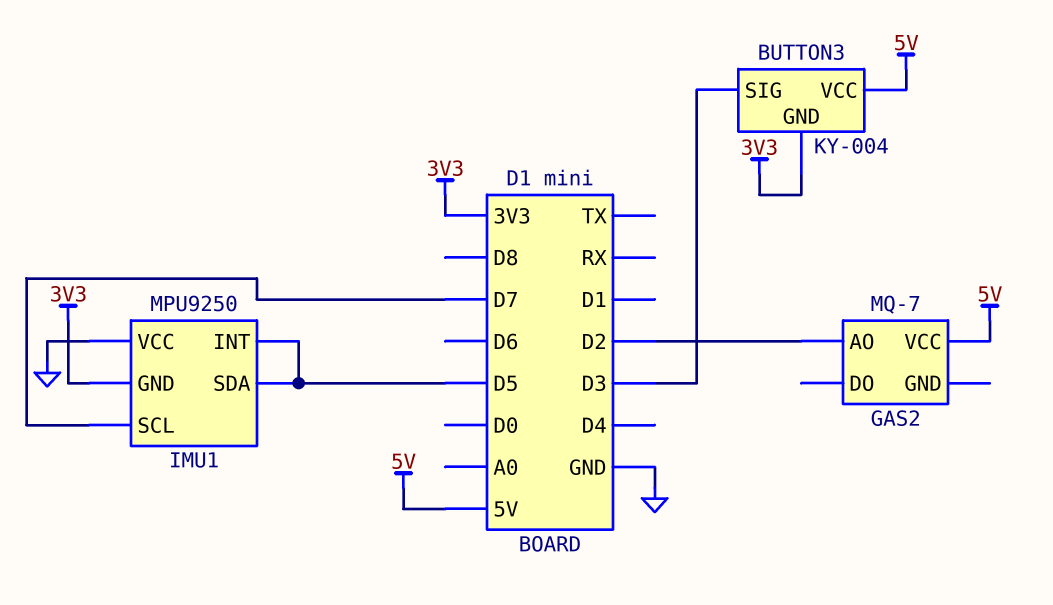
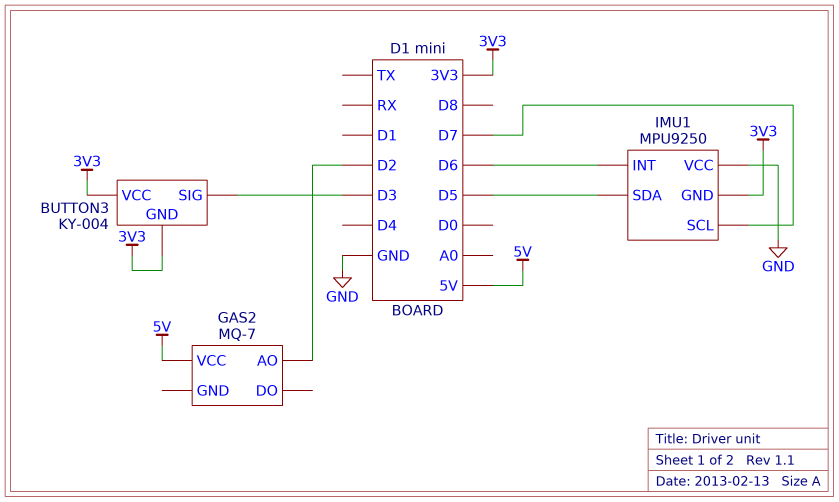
BUTTON3 pin VCC: 5V -> 3V3
IMU1 pin INT: D5 -> D6

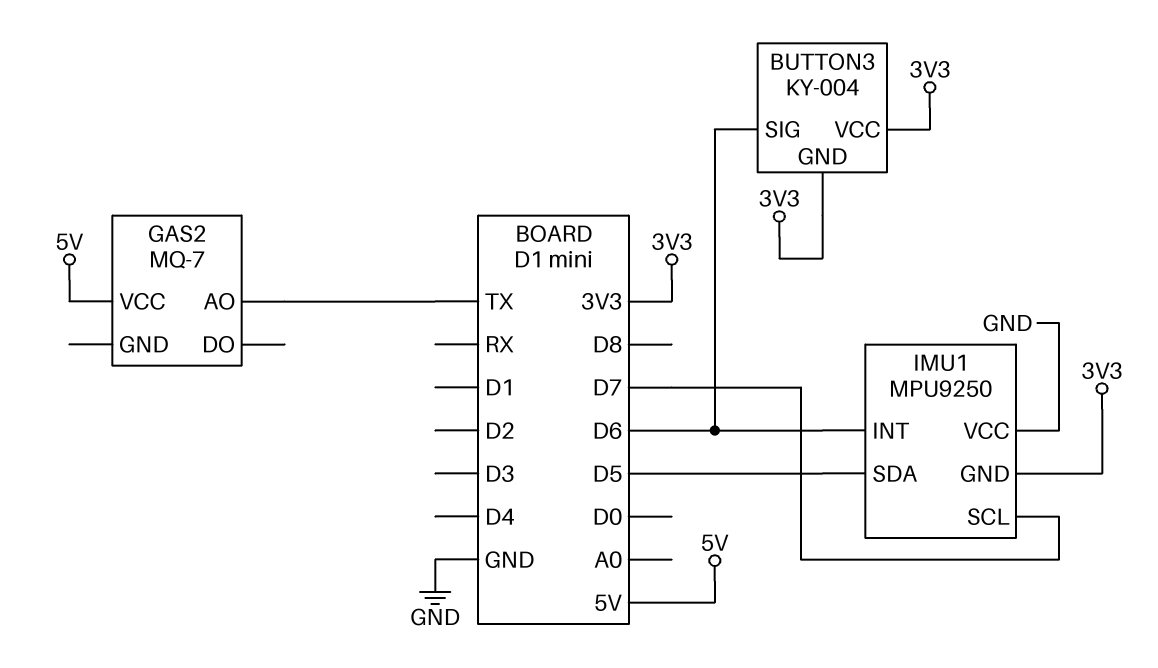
BUTTON3 pin SIG: D3 -> D6
GAS2 pin AO: D2 -> TX

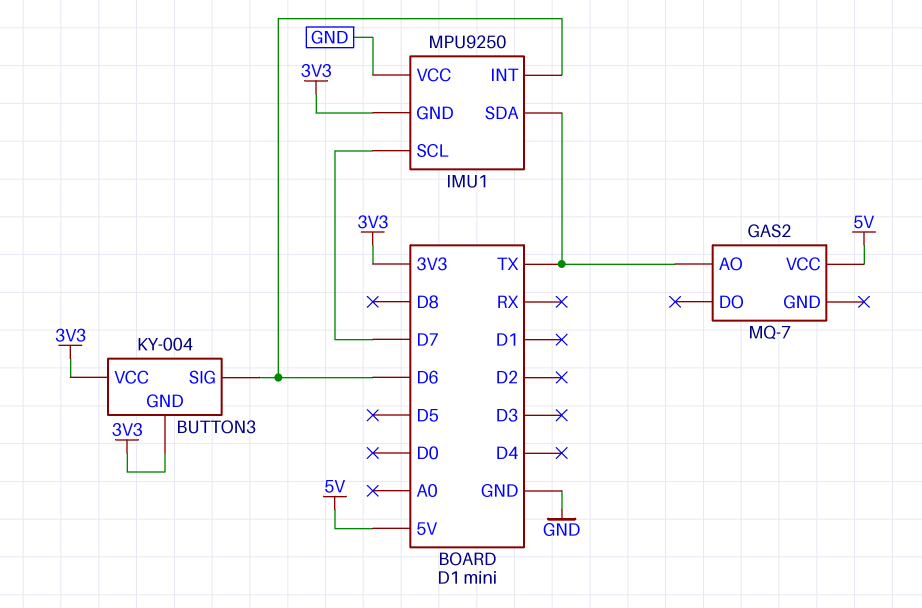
IMU1 pin SDA: D5 -> TX

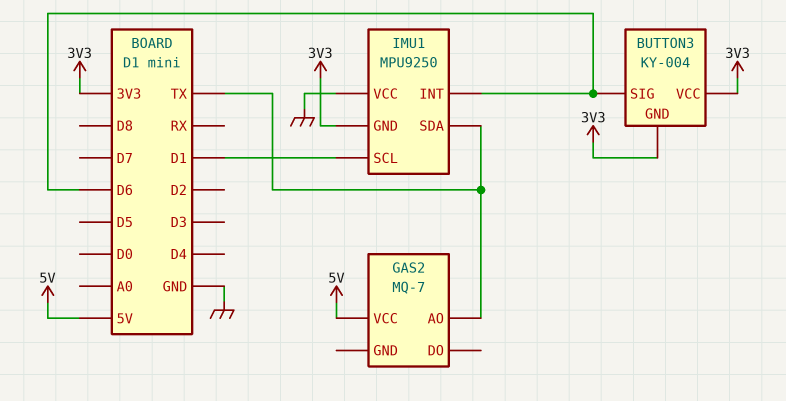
IMU1 pin SCL: D7 -> D1

